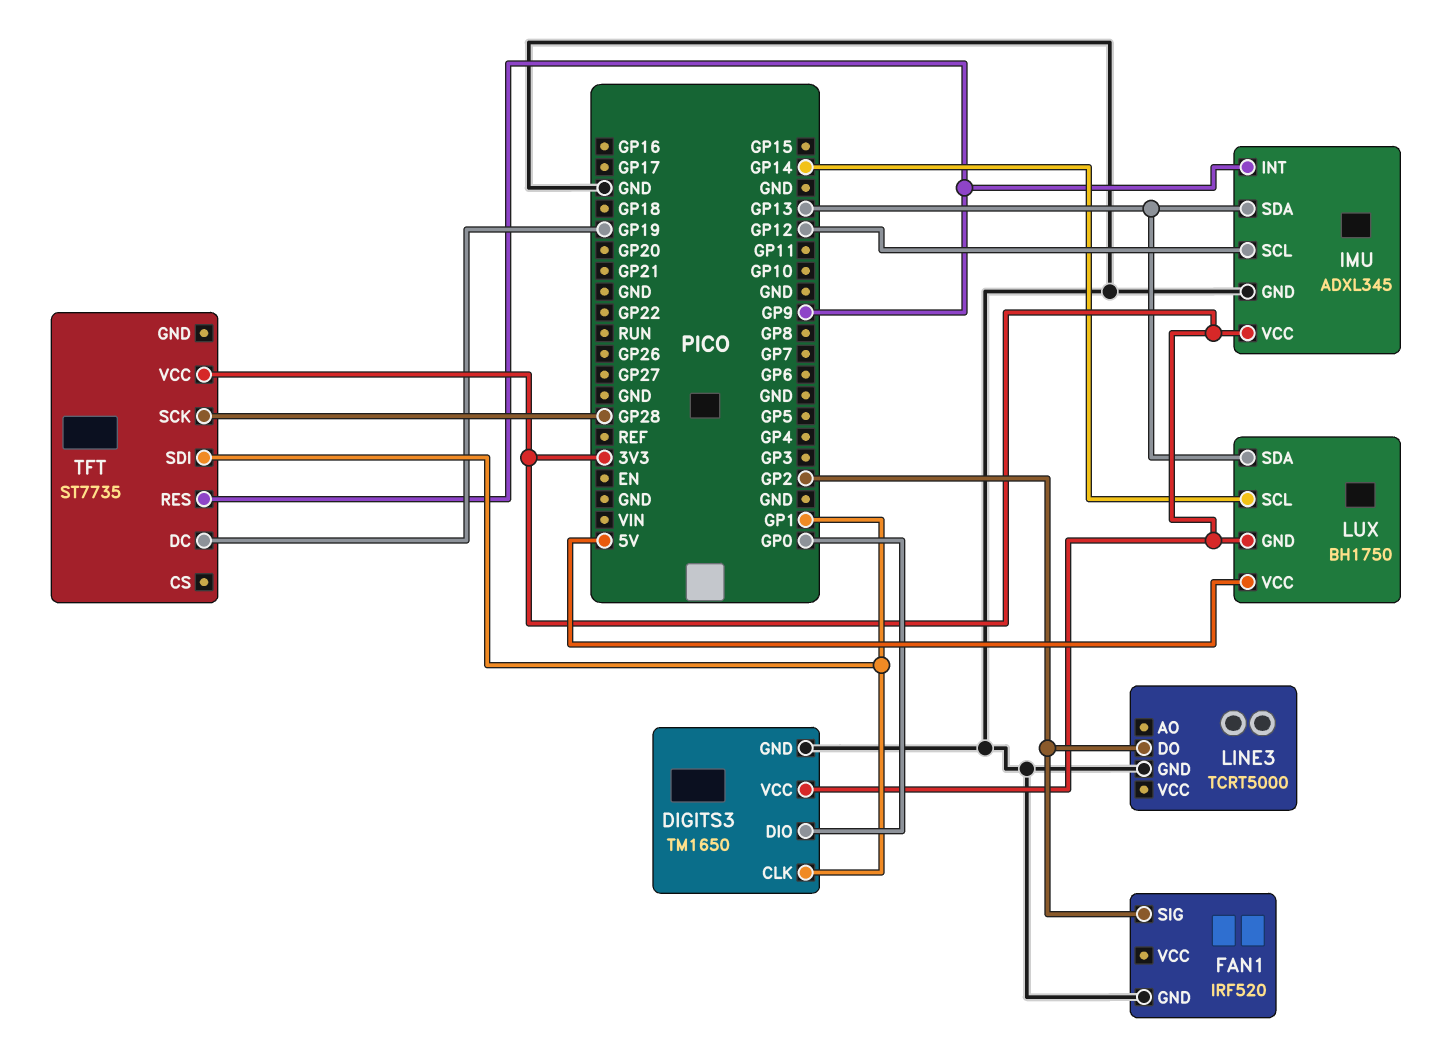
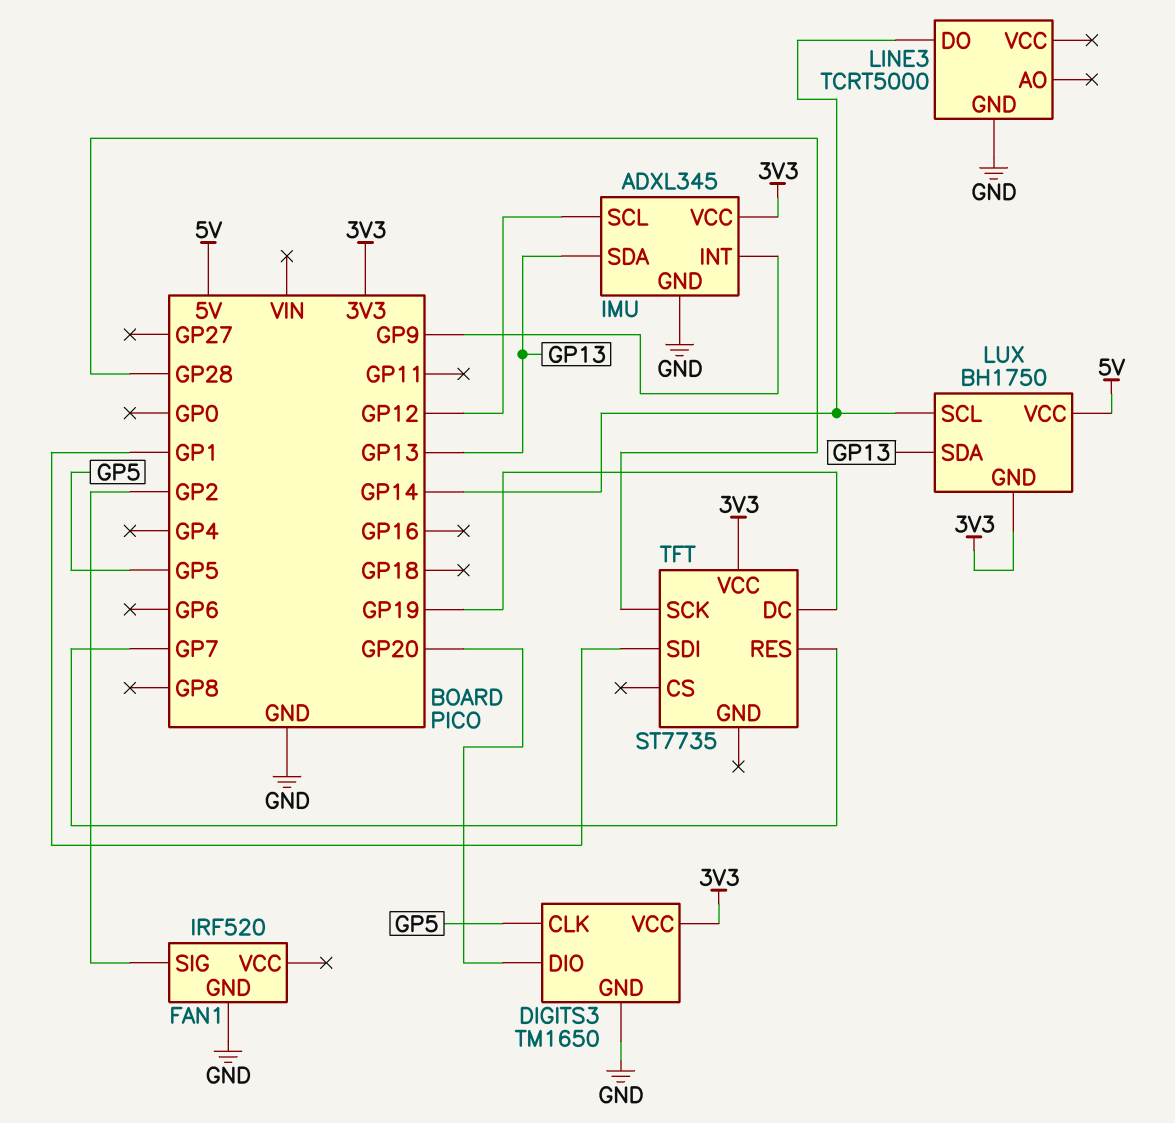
DIGITS3 pin CLK: GP1 -> GP5
DIGITS3 pin DIO: GP0 -> GP20
LINE3 pin DO: GP2 -> GP14
TFT pin RES: GP9 -> GP7

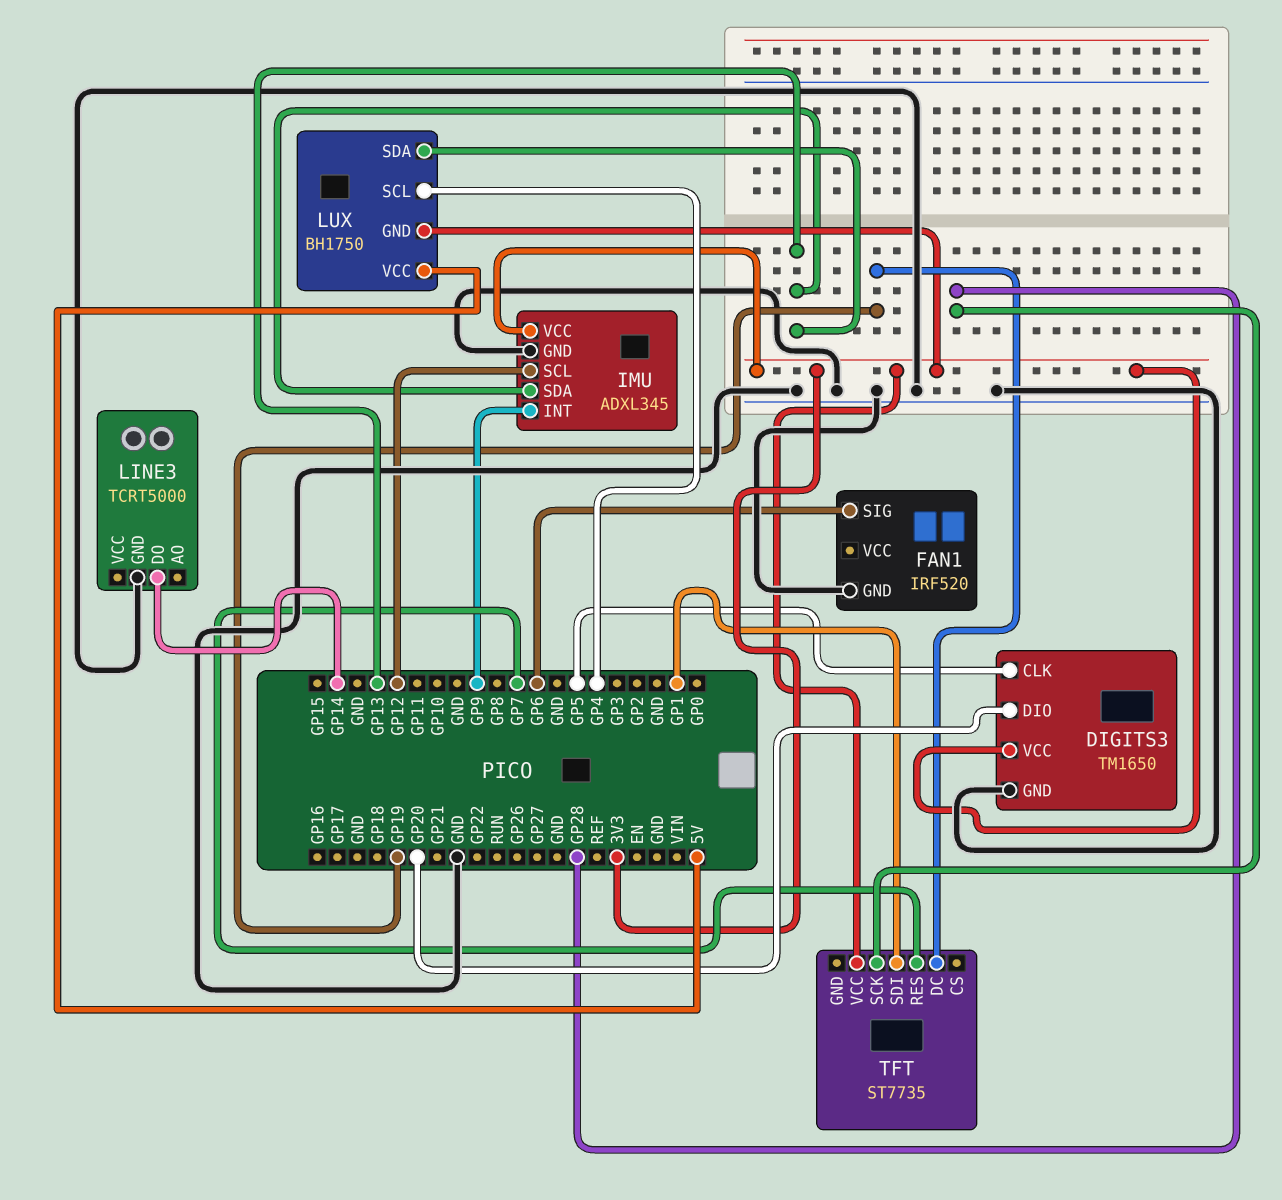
FAN1 pin SIG: GP2 -> GP6
LUX pin SCL: GP14 -> GP4

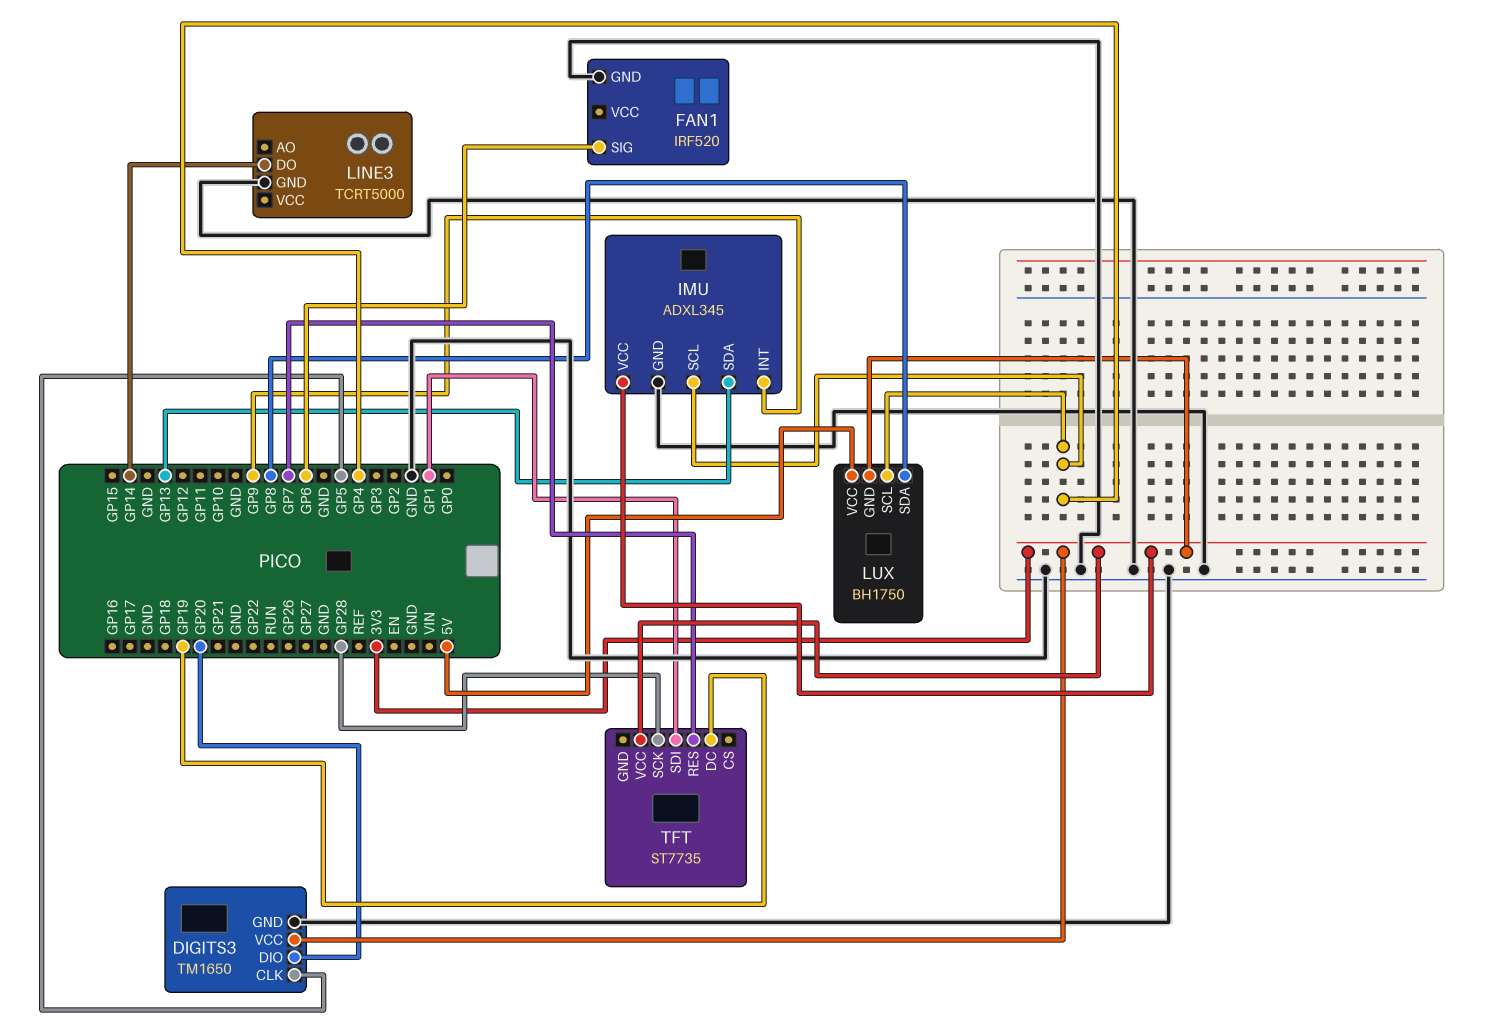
IMU pin SCL: GP12 -> GP4
LUX pin SDA: GP13 -> GP8

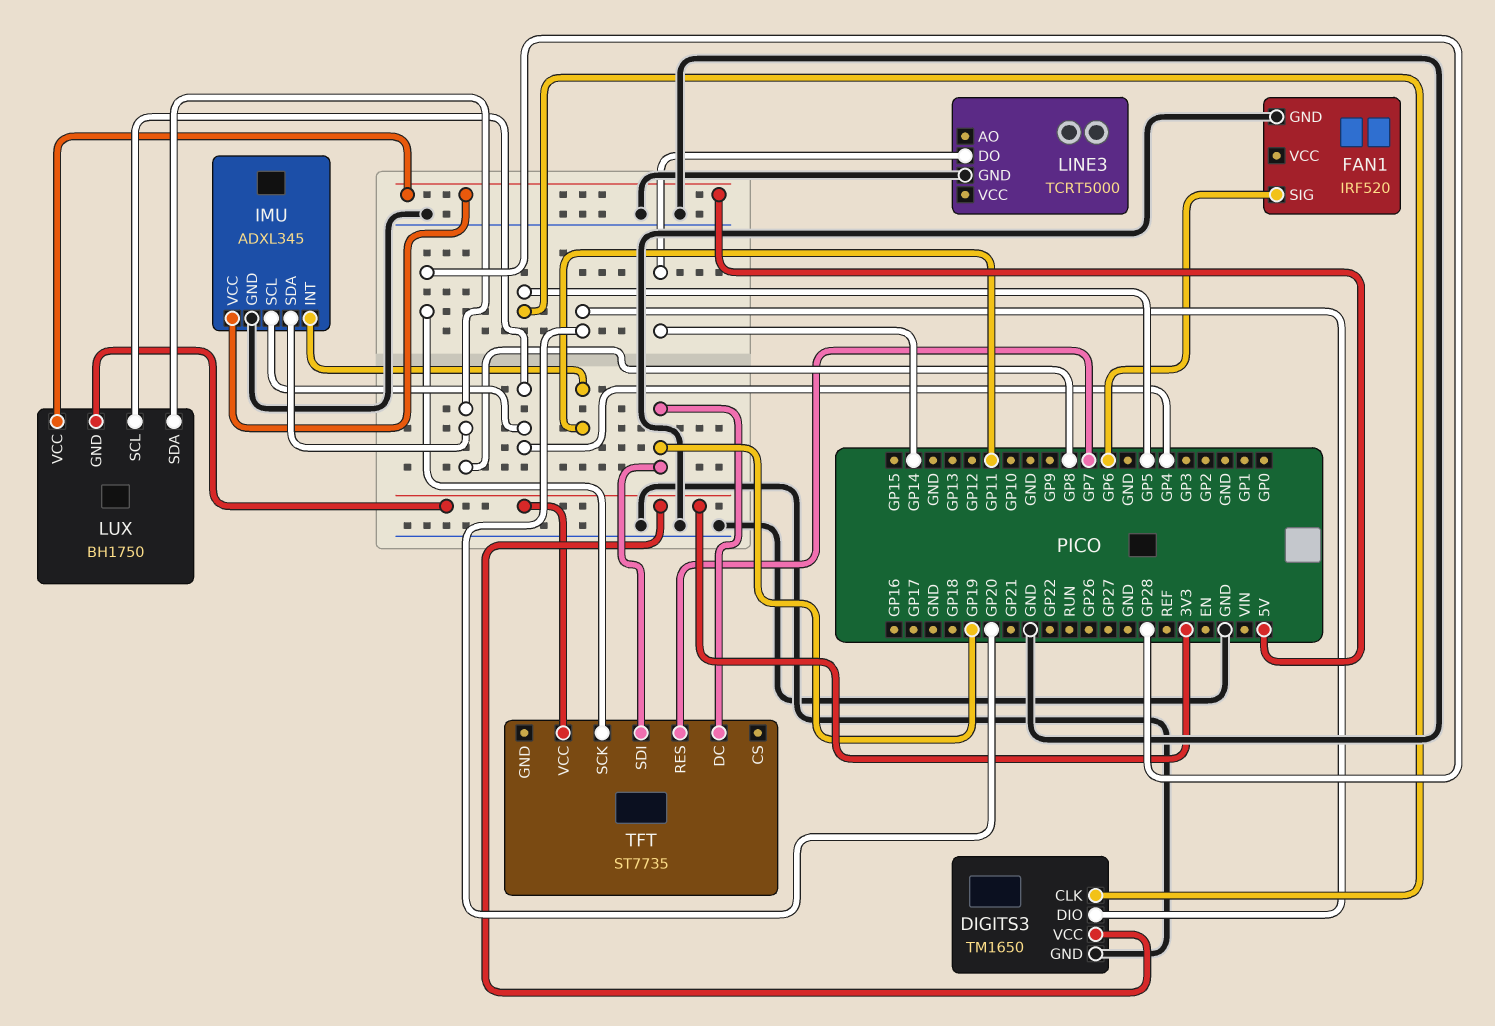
IMU pin INT: GP9 -> GP11
IMU pin SDA: GP13 -> GP8
IMU pin VCC: 3V3 -> 5V
TFT pin SDI: GP1 -> GP19

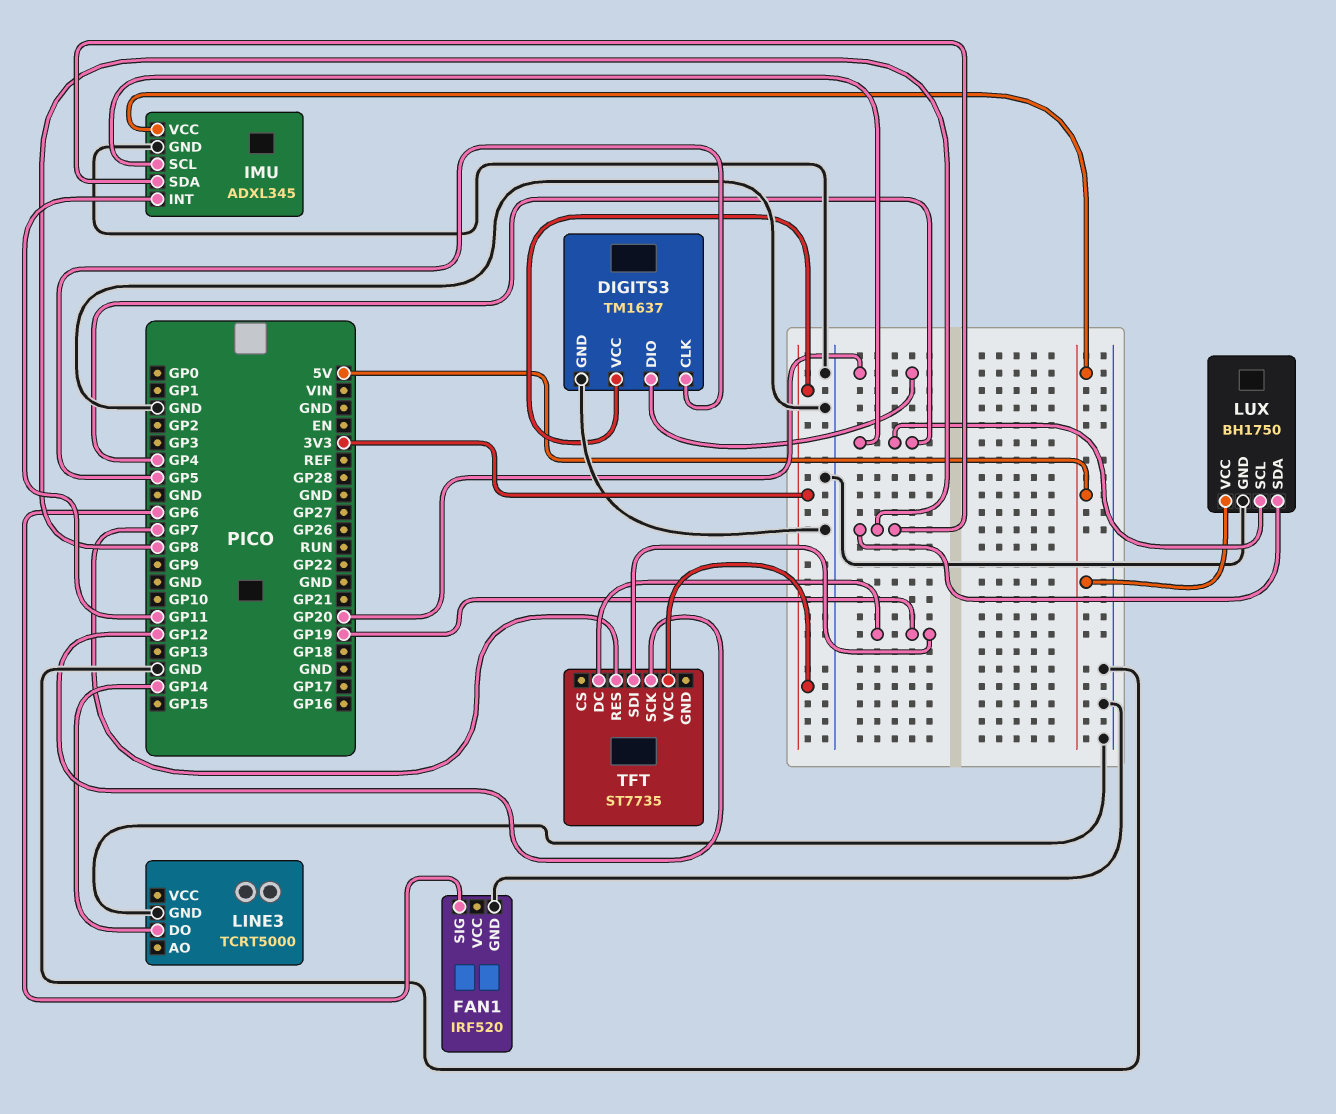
DIGITS3: TM1650 -> TM1637
LUX pin GND: 3V3 -> GND
TFT pin SCK: GP28 -> GP12

